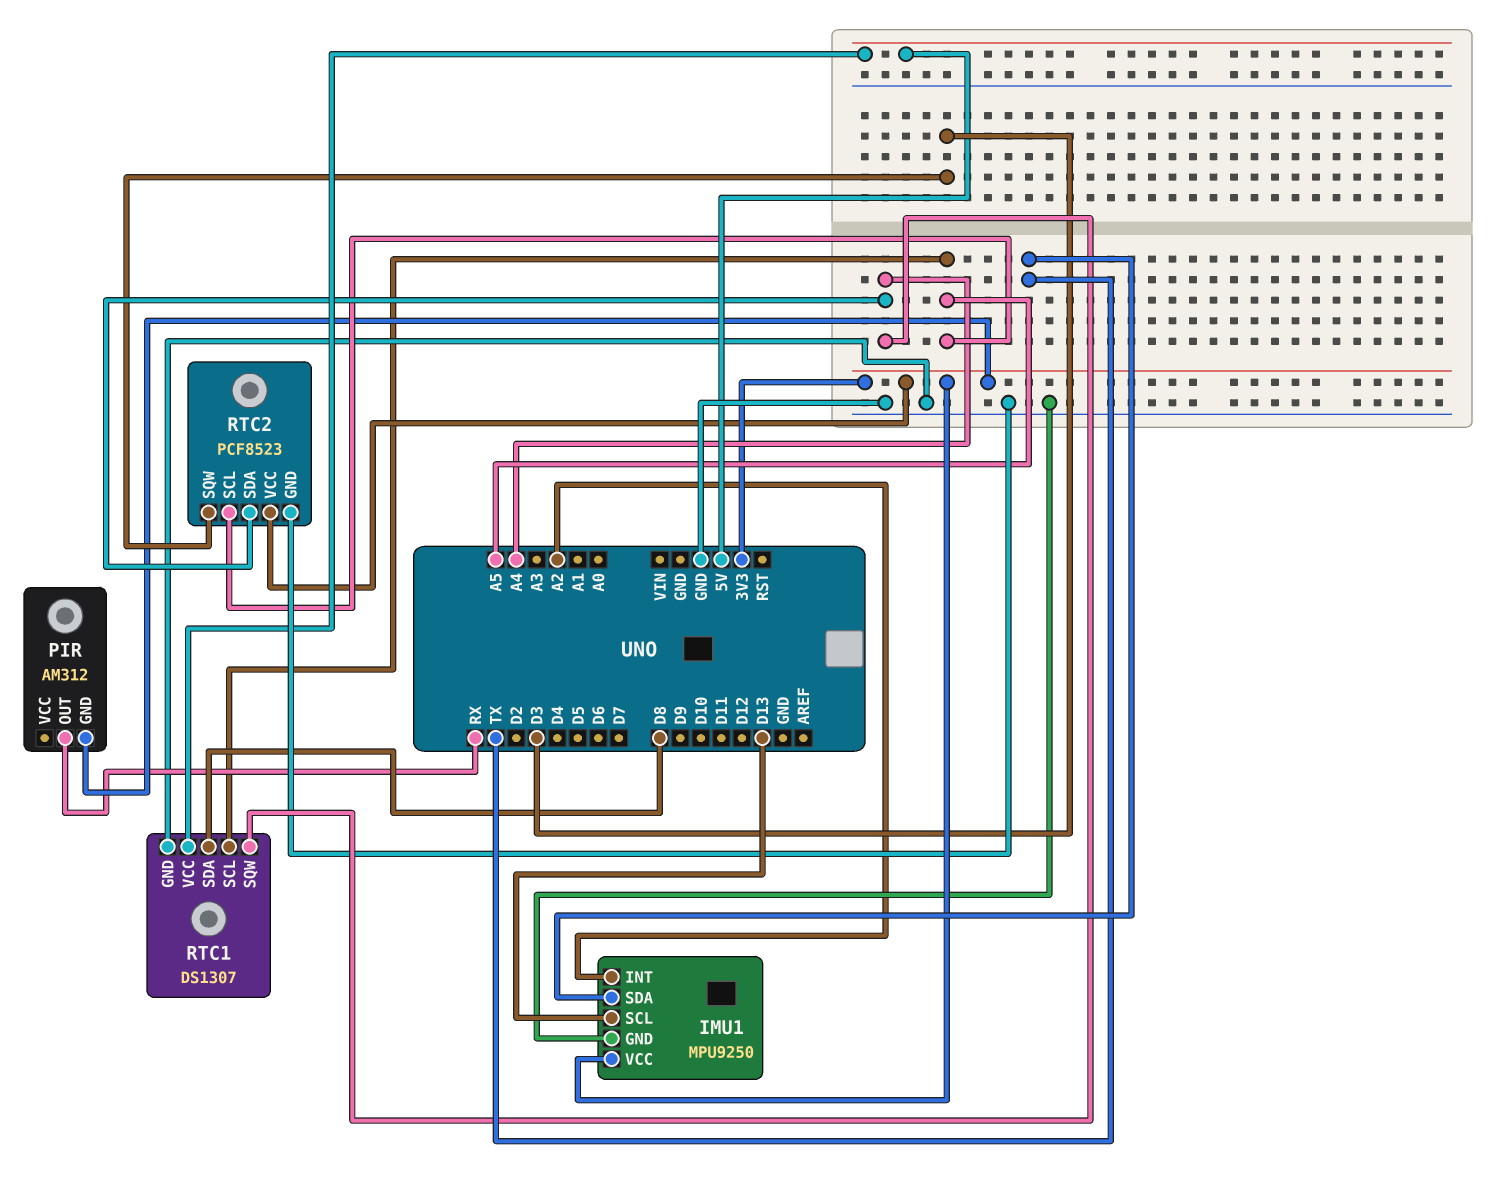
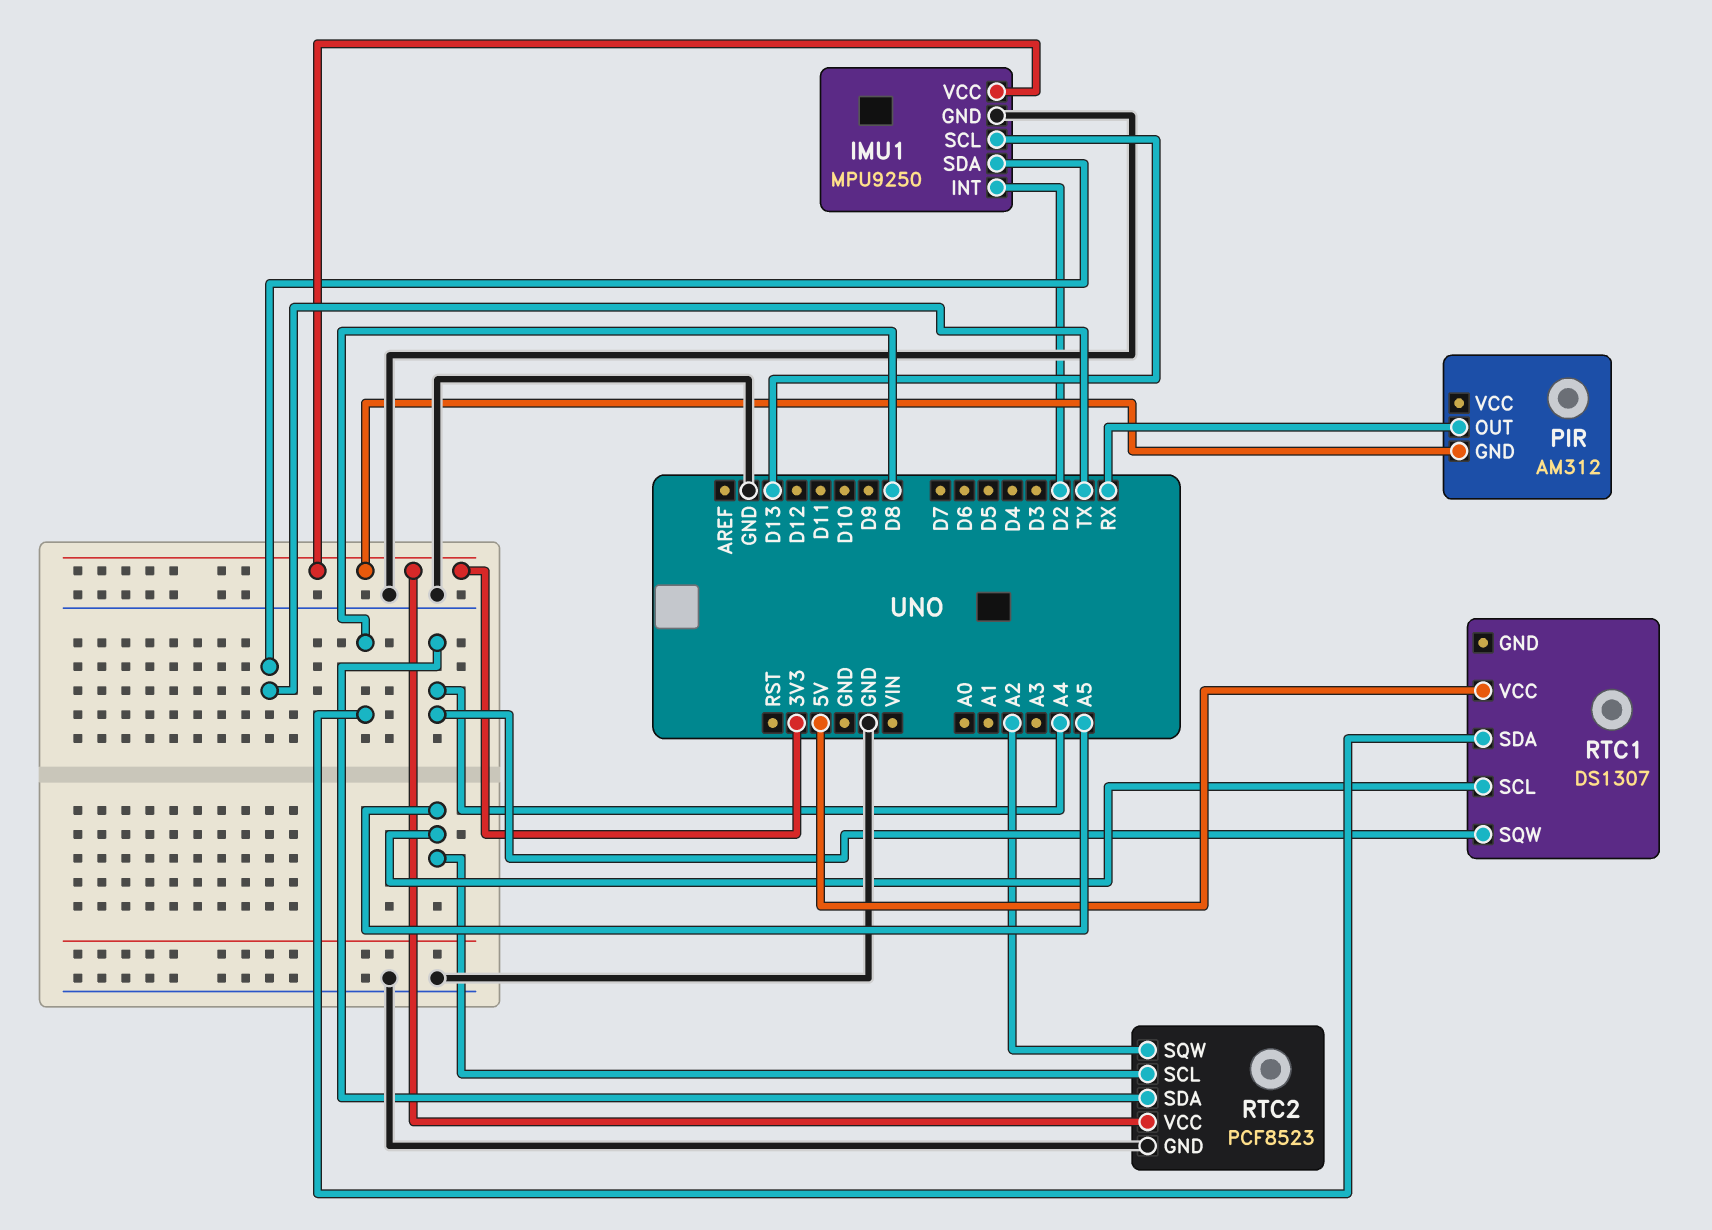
IMU1 pin INT: A2 -> D2
RTC1 pin GND: GND -> none
RTC2 pin SQW: D3 -> A2

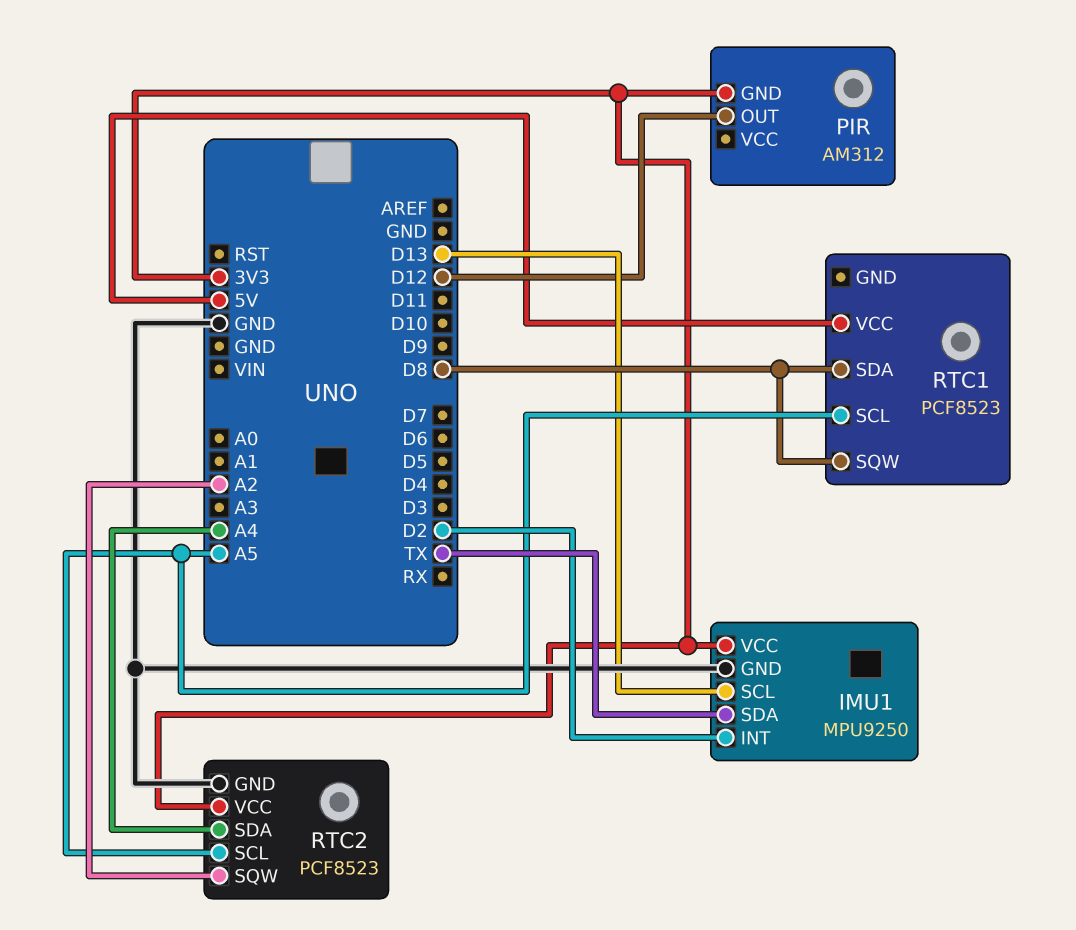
PIR pin OUT: RX -> D12
RTC1: DS1307 -> PCF8523
RTC1 pin SQW: A4 -> D8

